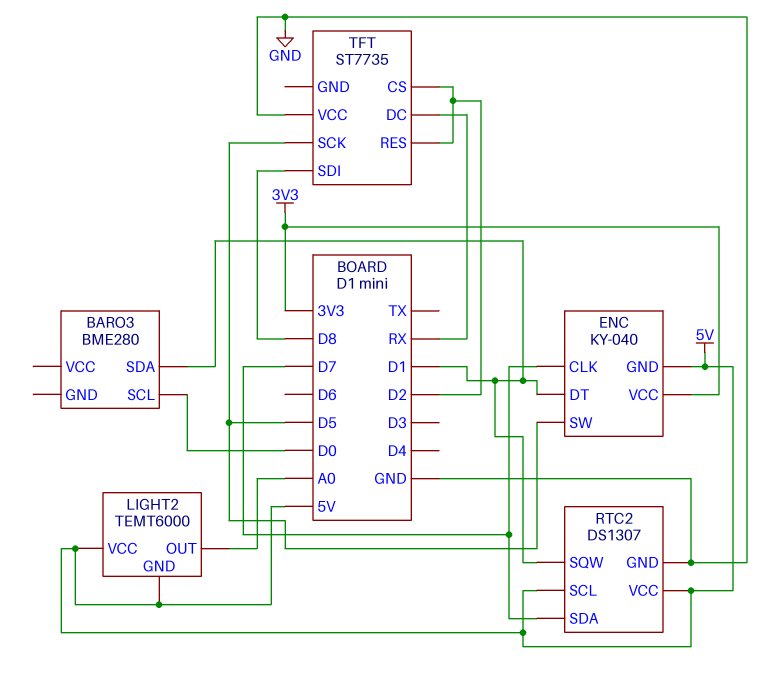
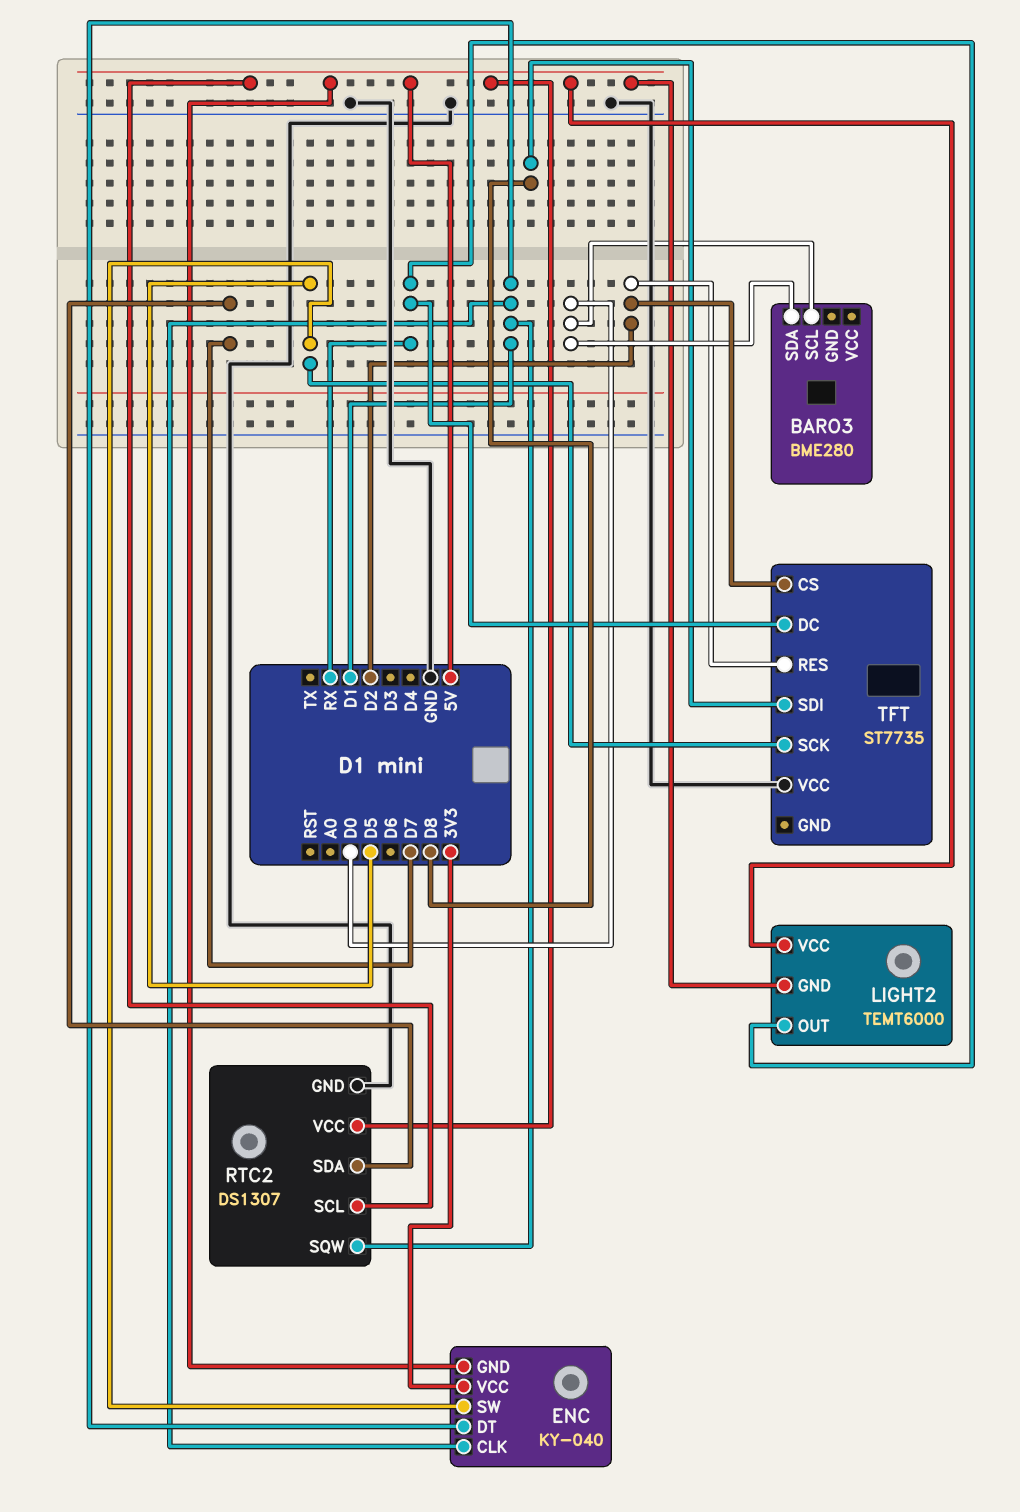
BARO3 pin SDA: D1 -> D0
ENC pin CLK: D7 -> D1
LIGHT2 pin OUT: A0 -> RX

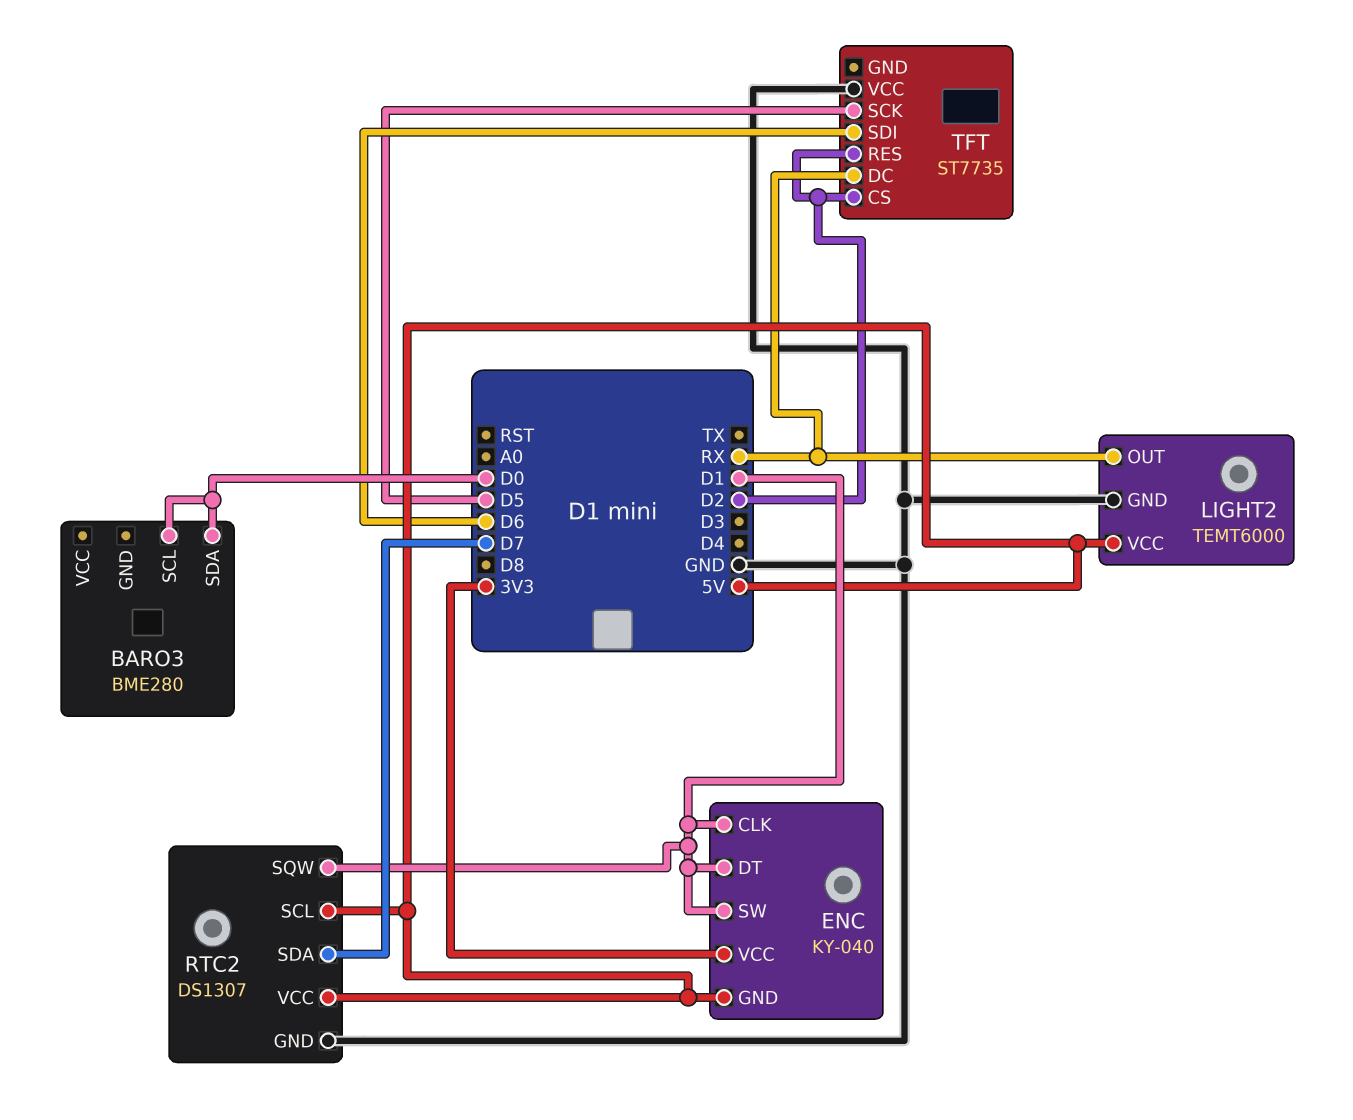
ENC pin SW: D5 -> D1
LIGHT2 pin GND: 5V -> GND
TFT pin SDI: D8 -> D6

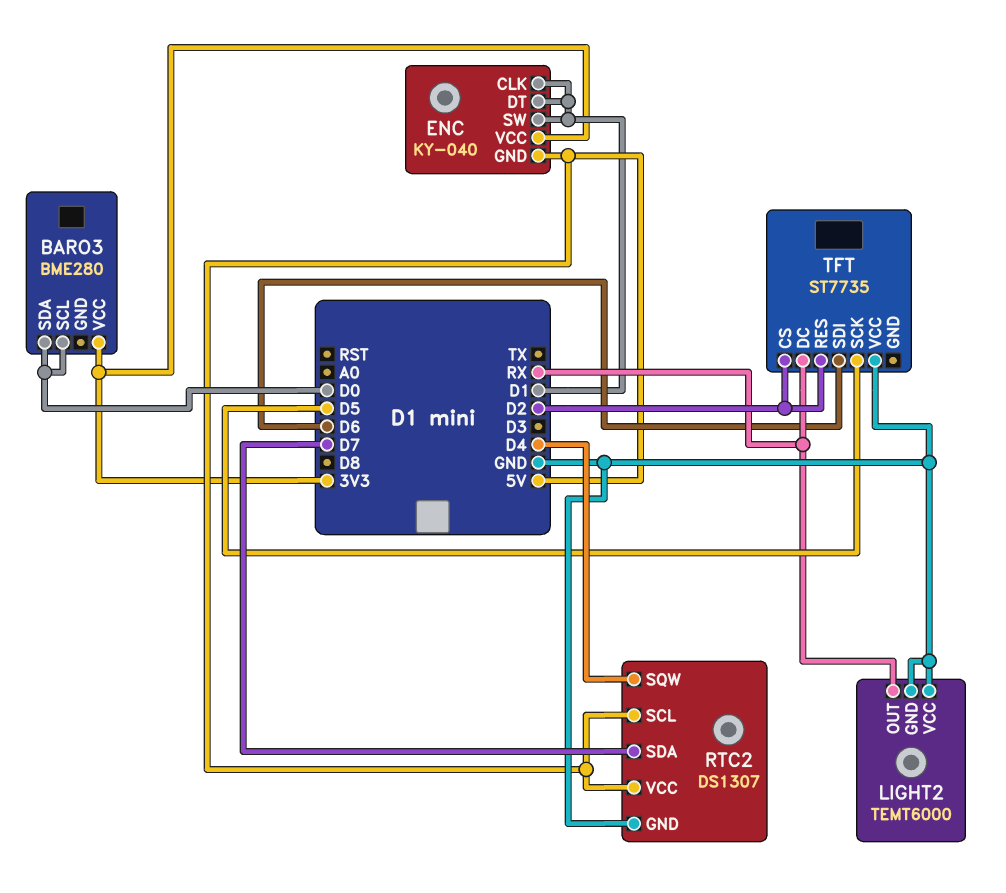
BARO3 pin VCC: none -> 3V3
LIGHT2 pin VCC: 5V -> GND
RTC2 pin SQW: D1 -> D4

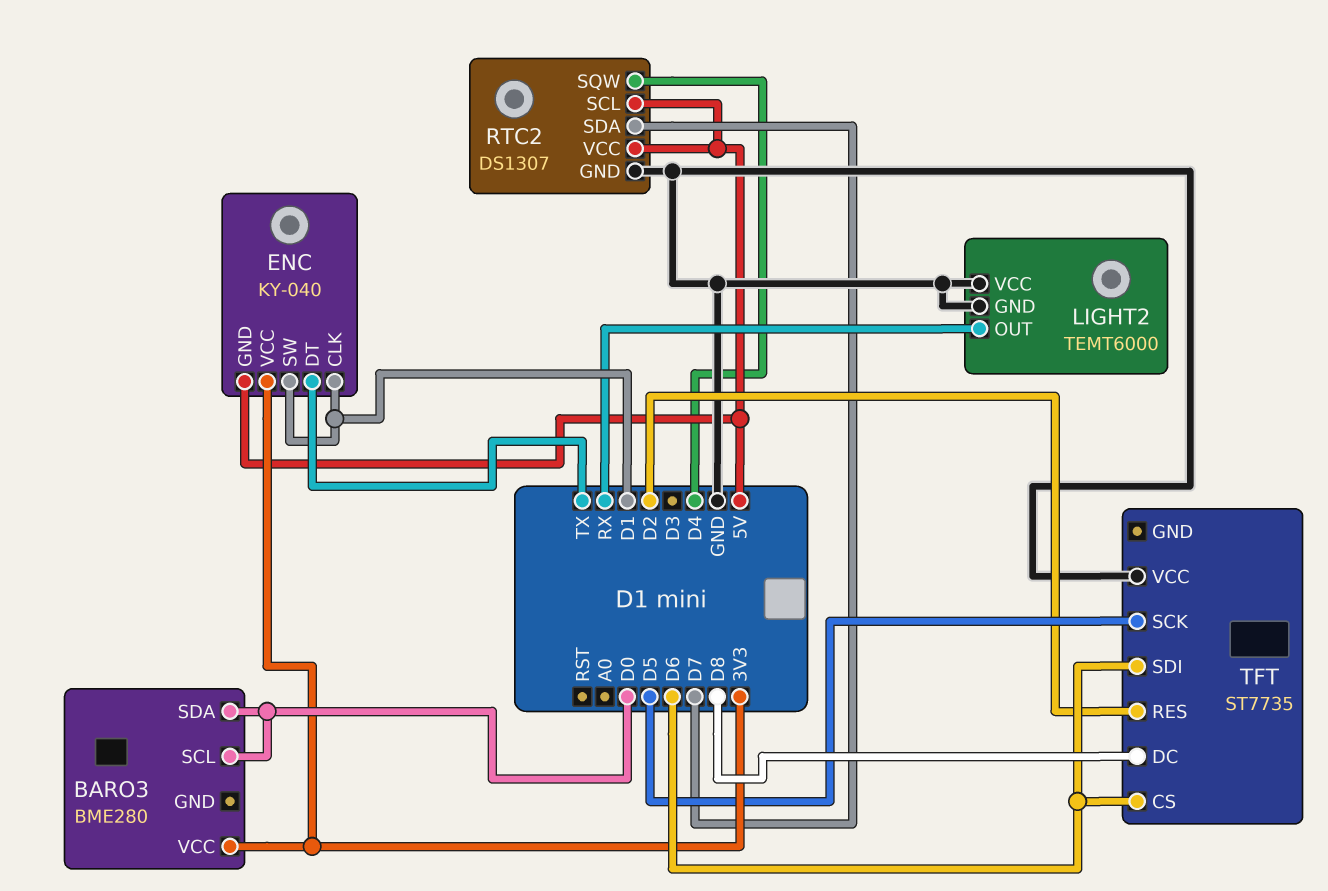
ENC pin DT: D1 -> TX
TFT pin CS: D2 -> D6
TFT pin DC: RX -> D8

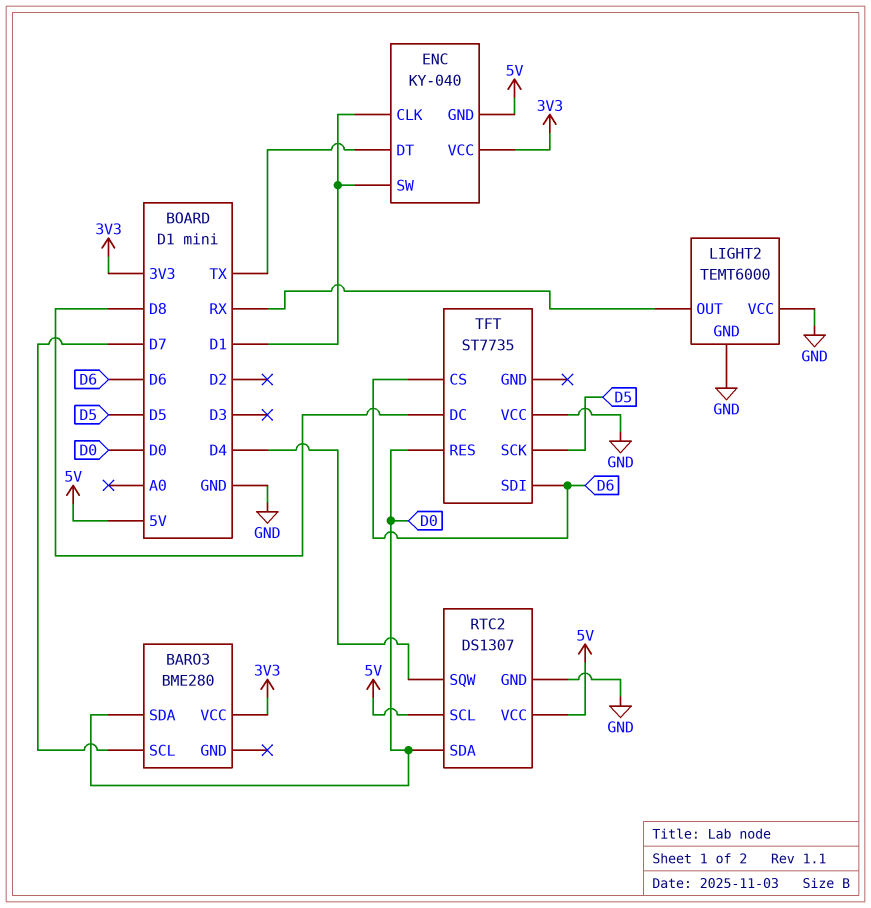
BARO3 pin SCL: D0 -> D7
RTC2 pin SDA: D7 -> D0
TFT pin RES: D2 -> D0

